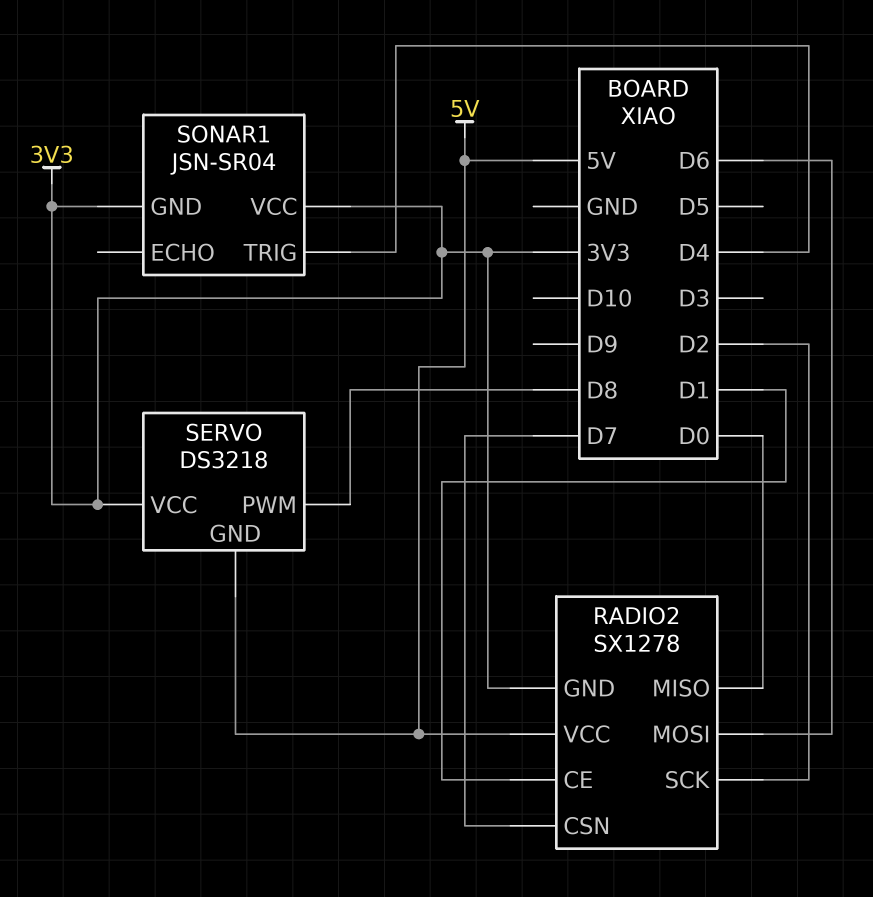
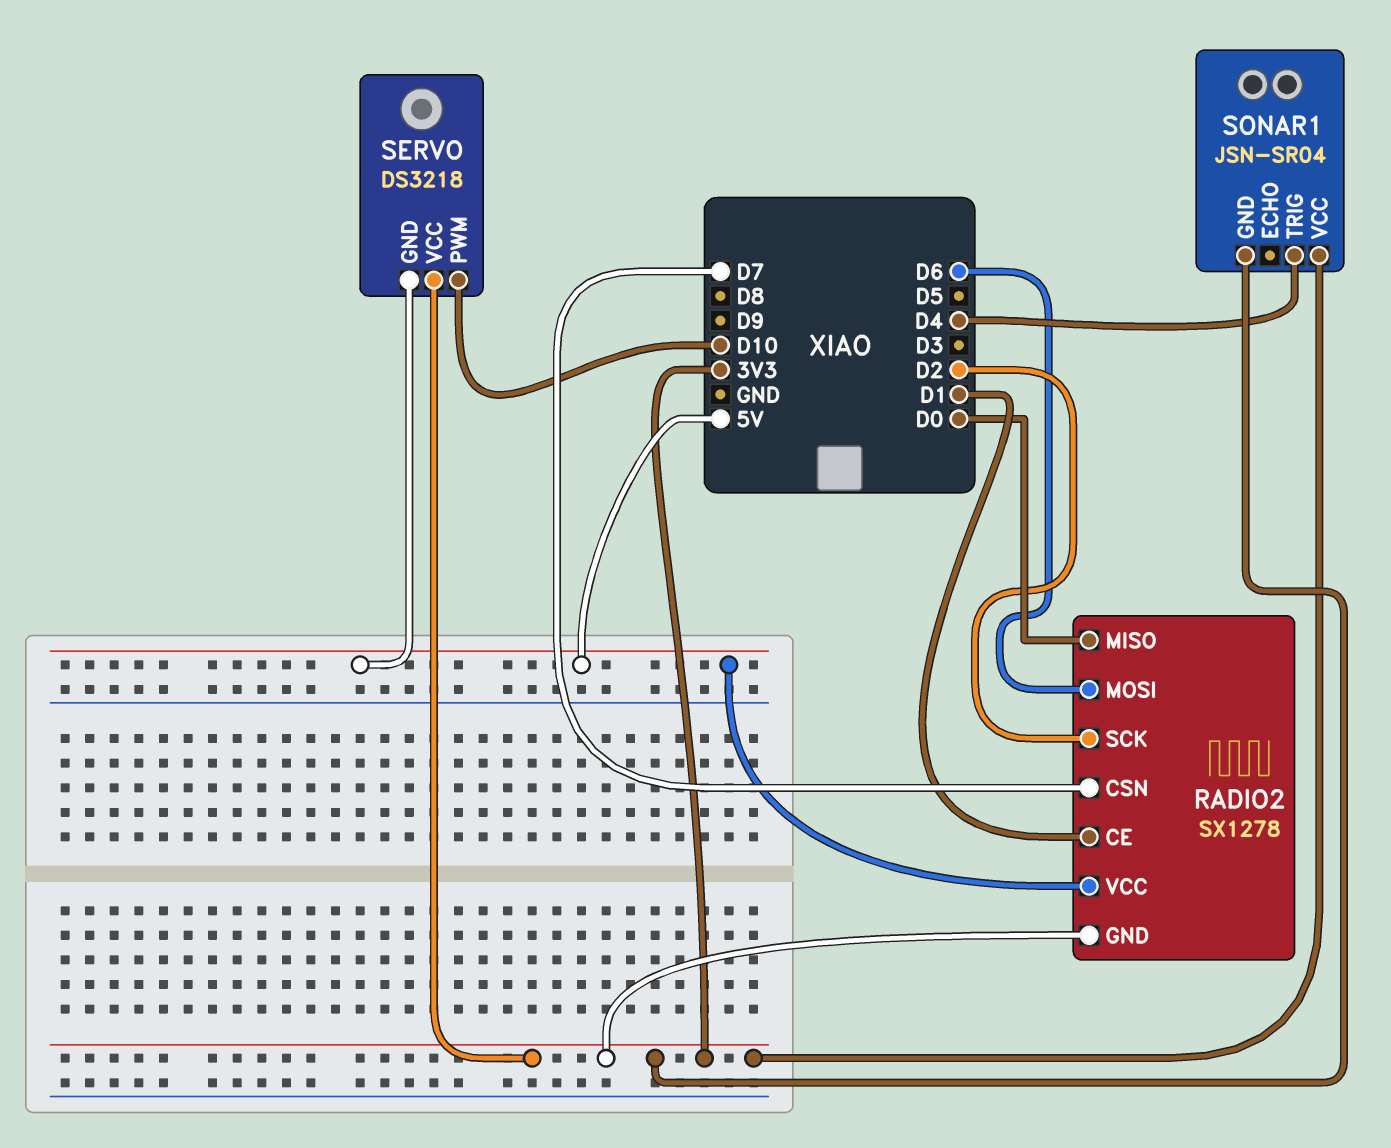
SERVO pin PWM: D8 -> D10

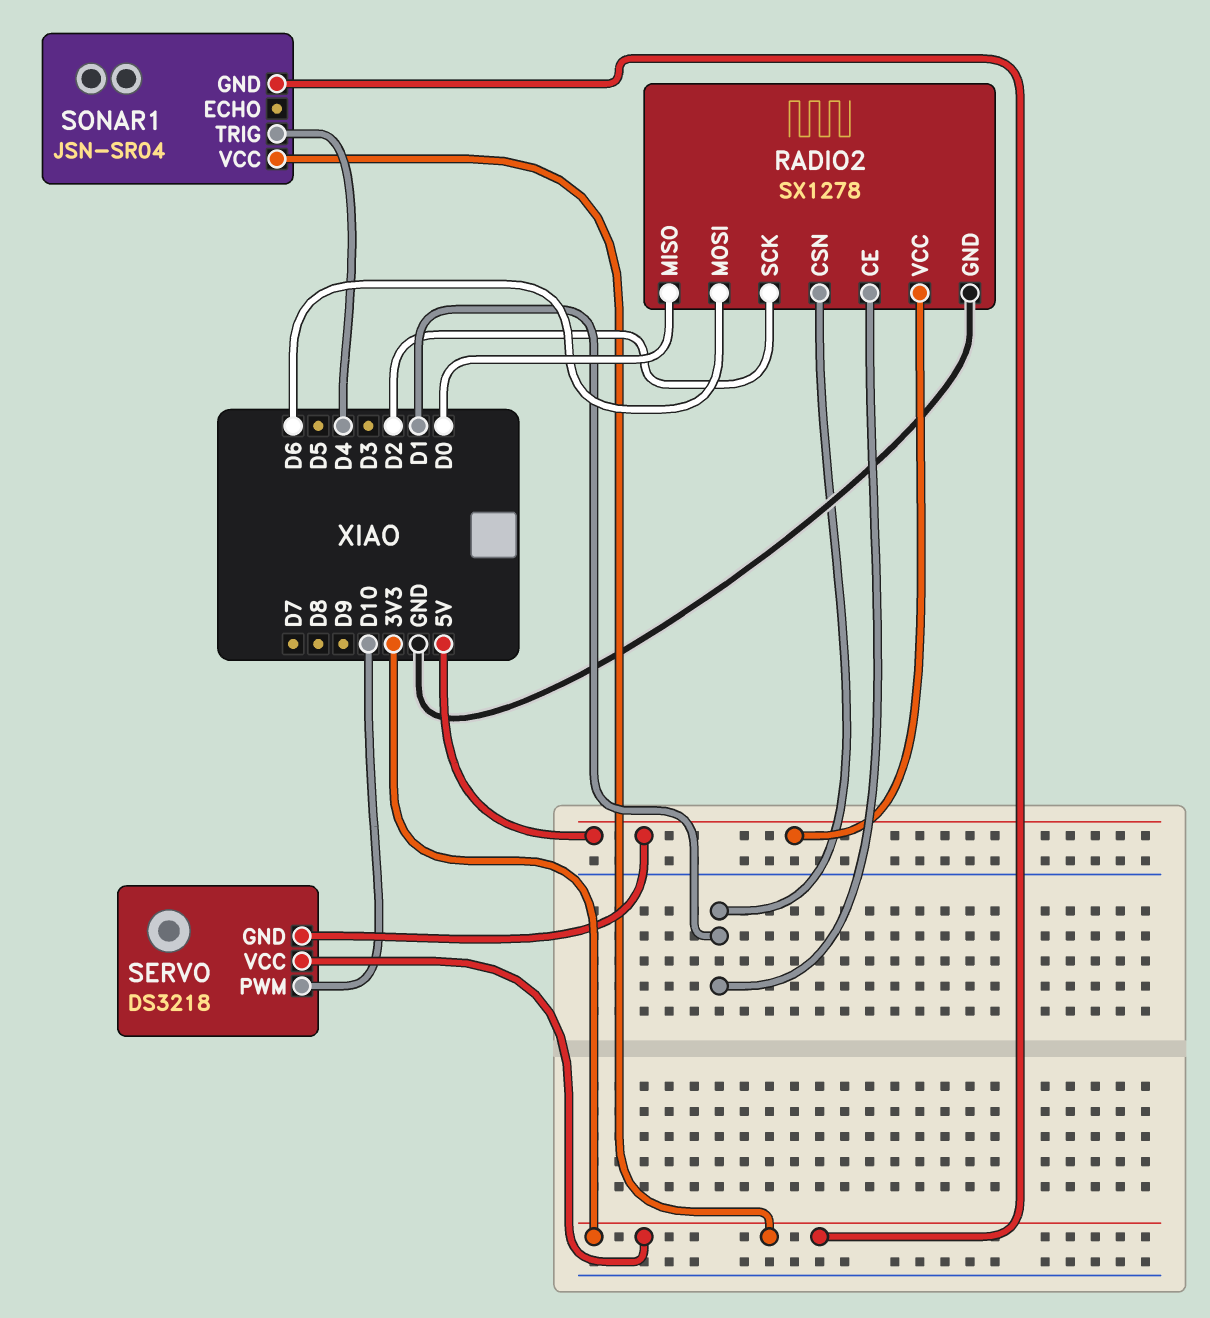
RADIO2 pin CSN: D7 -> D1
RADIO2 pin GND: 3V3 -> GND

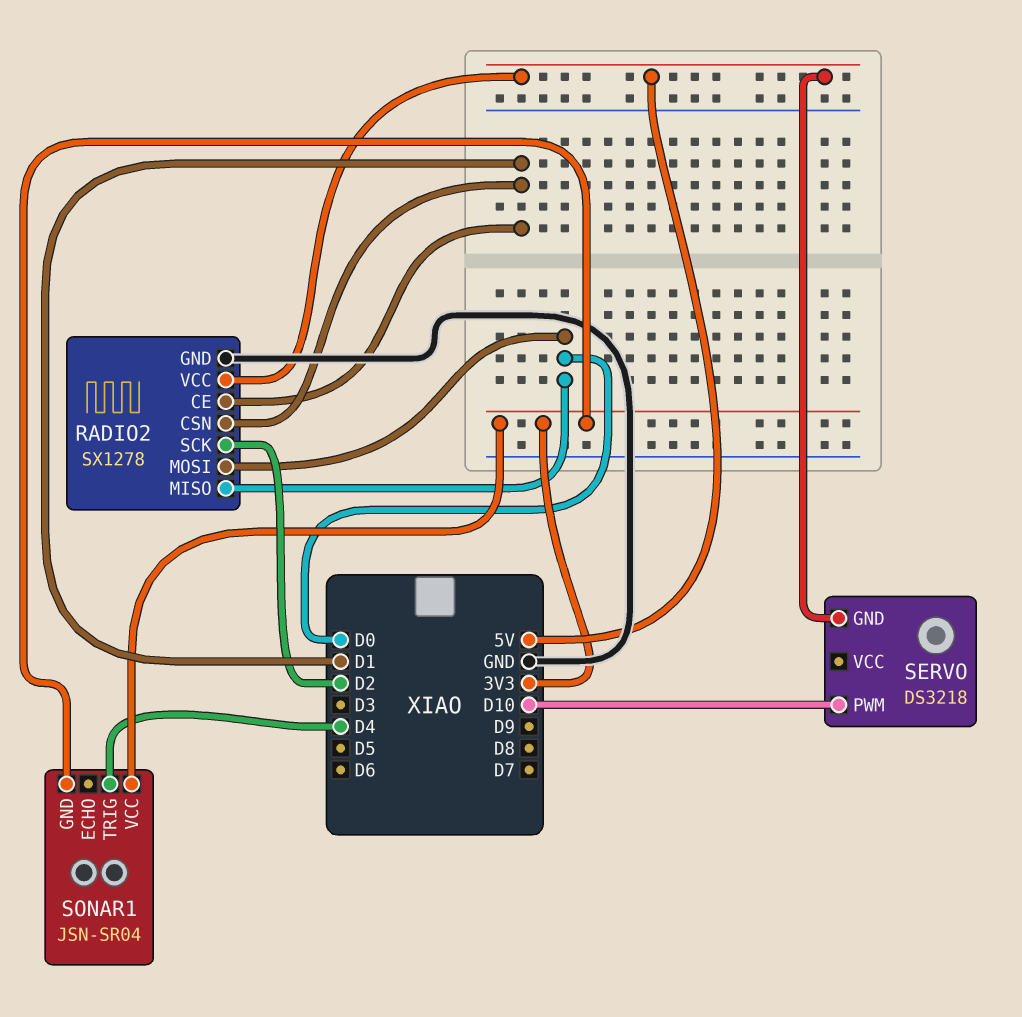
RADIO2 pin MOSI: D6 -> D0
SERVO pin VCC: 3V3 -> none

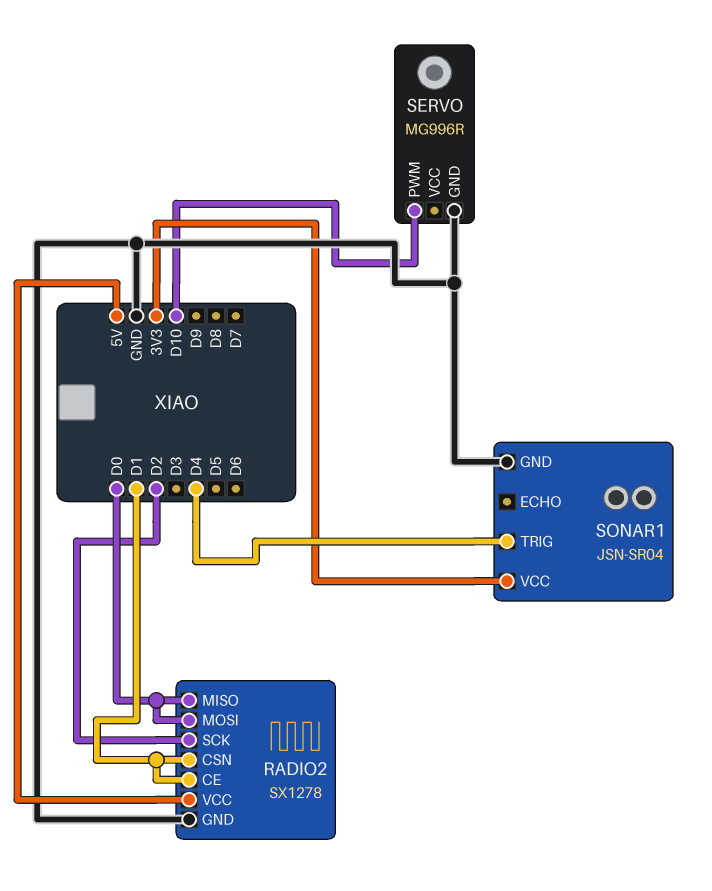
SERVO: DS3218 -> MG996R
SERVO pin GND: 5V -> GND
SONAR1 pin GND: 3V3 -> GND

